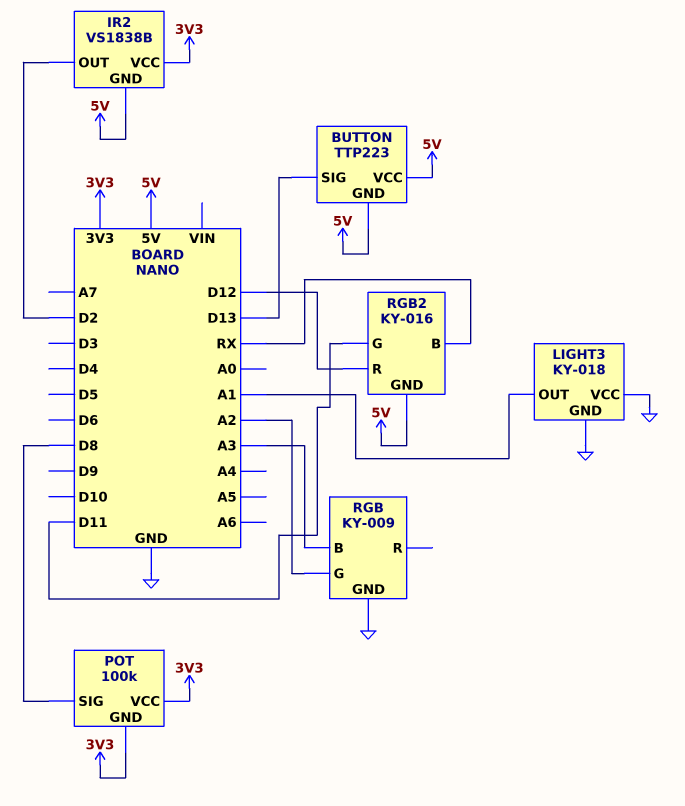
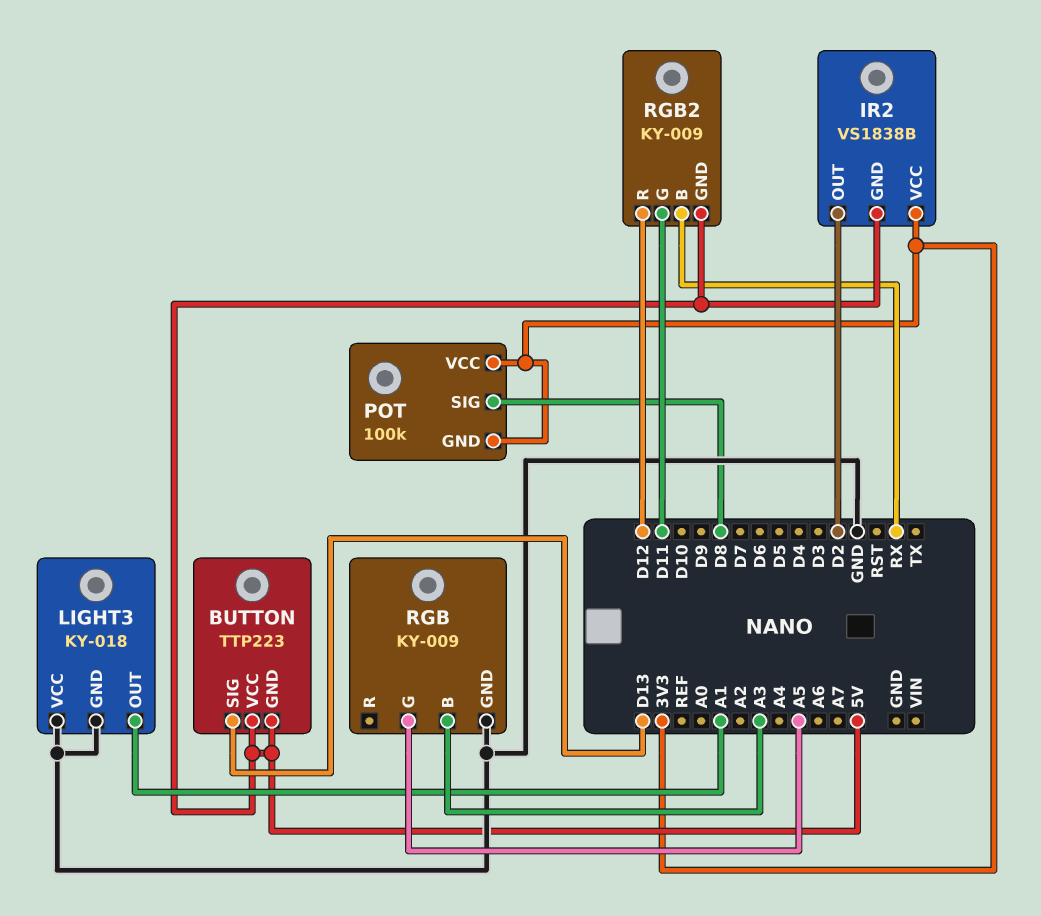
RGB pin G: A2 -> A5
RGB2: KY-016 -> KY-009

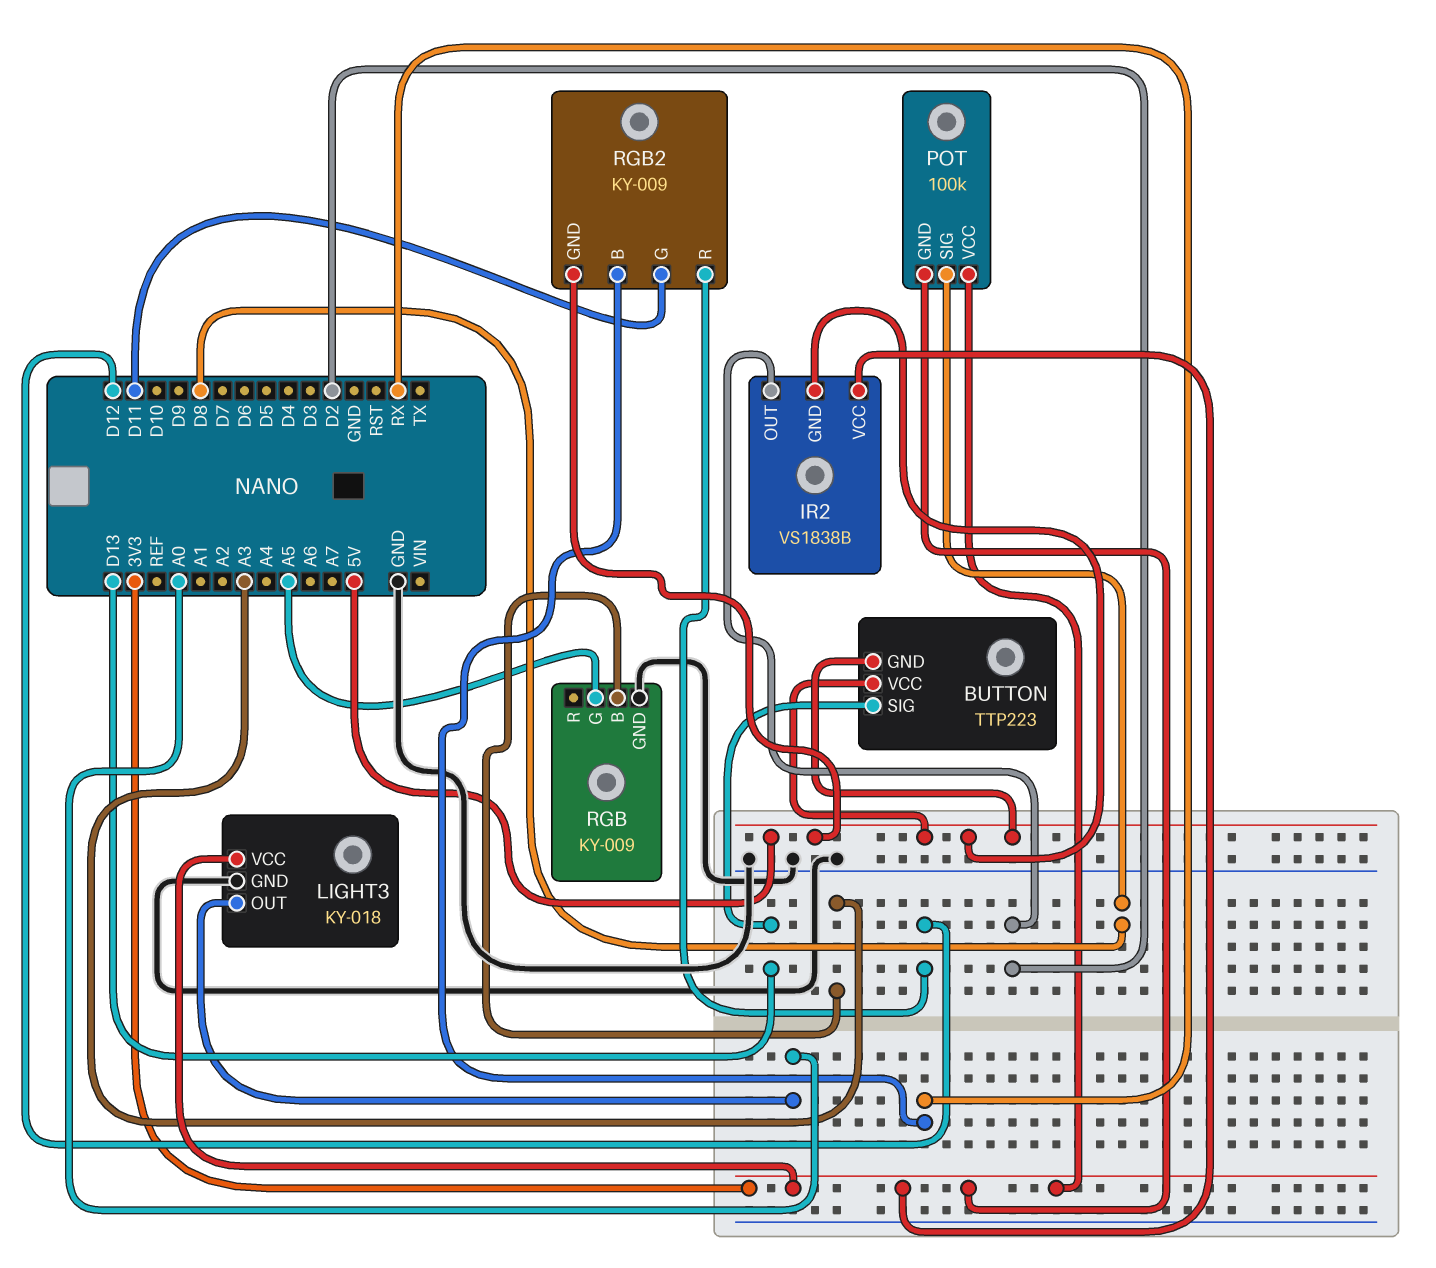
LIGHT3 pin OUT: A1 -> A0
LIGHT3 pin VCC: GND -> 3V3

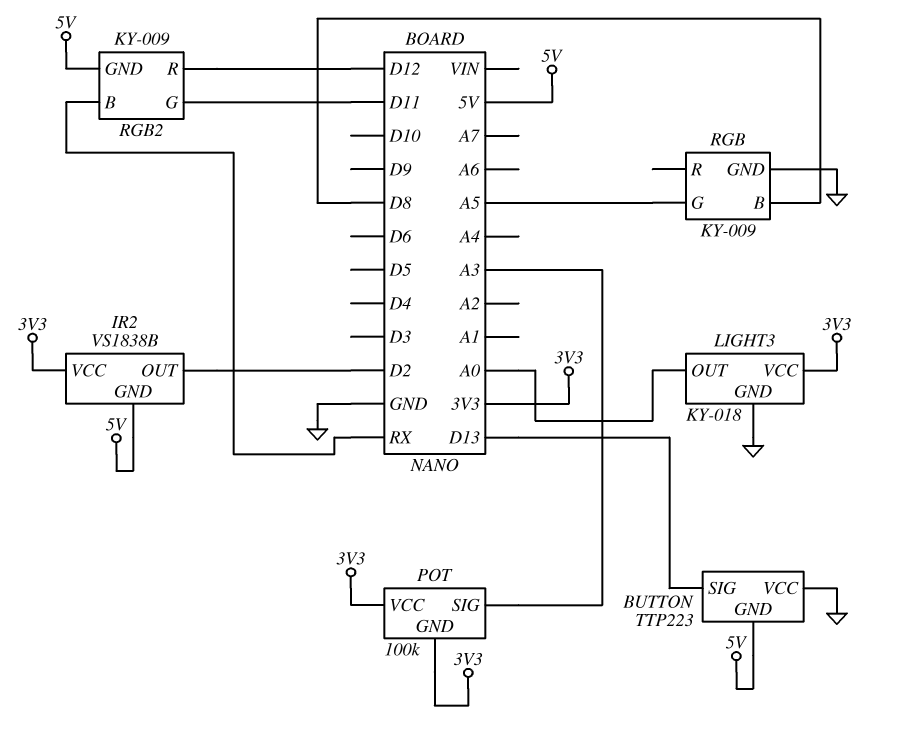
BUTTON pin VCC: 5V -> GND
POT pin SIG: D8 -> A3
RGB pin B: A3 -> D8

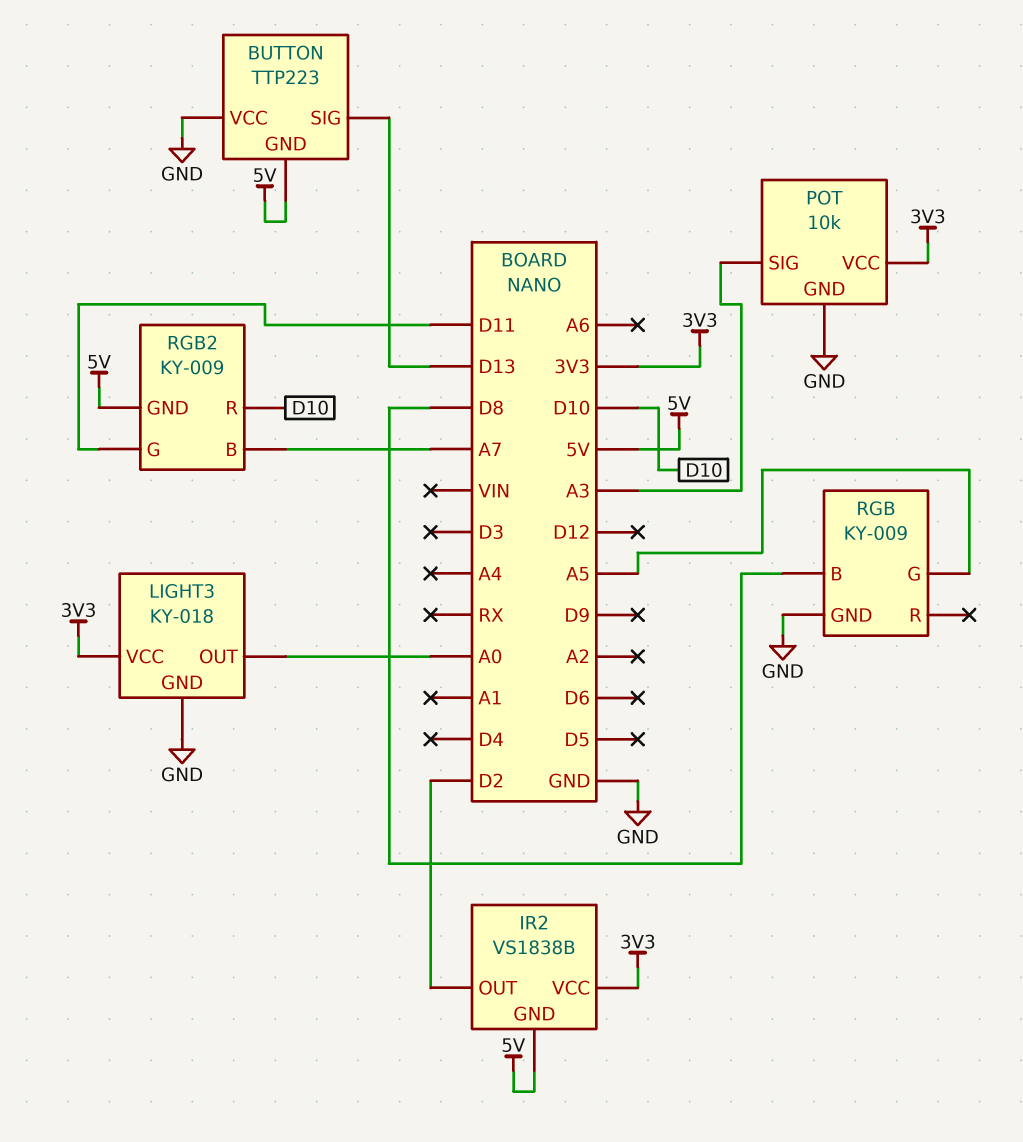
POT: 100k -> 10k
POT pin GND: 3V3 -> GND
RGB2 pin B: RX -> A7
RGB2 pin R: D12 -> D10

